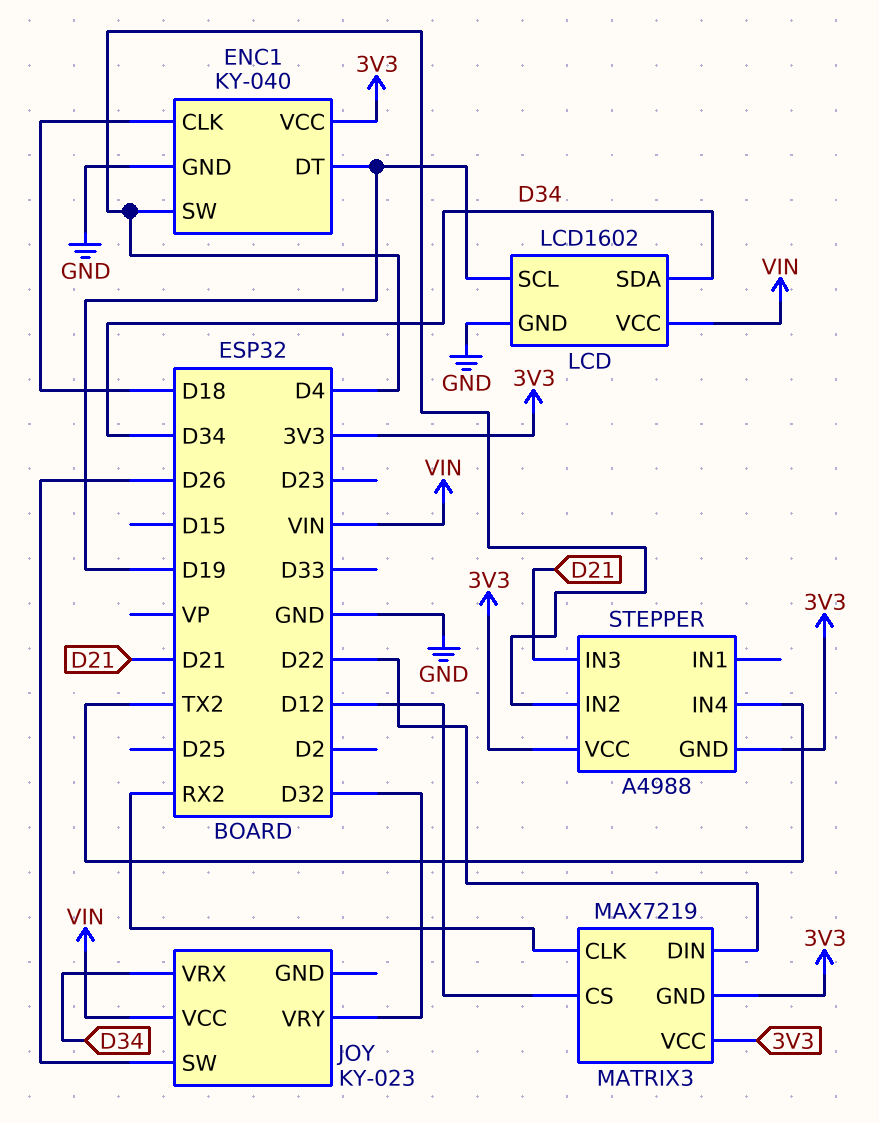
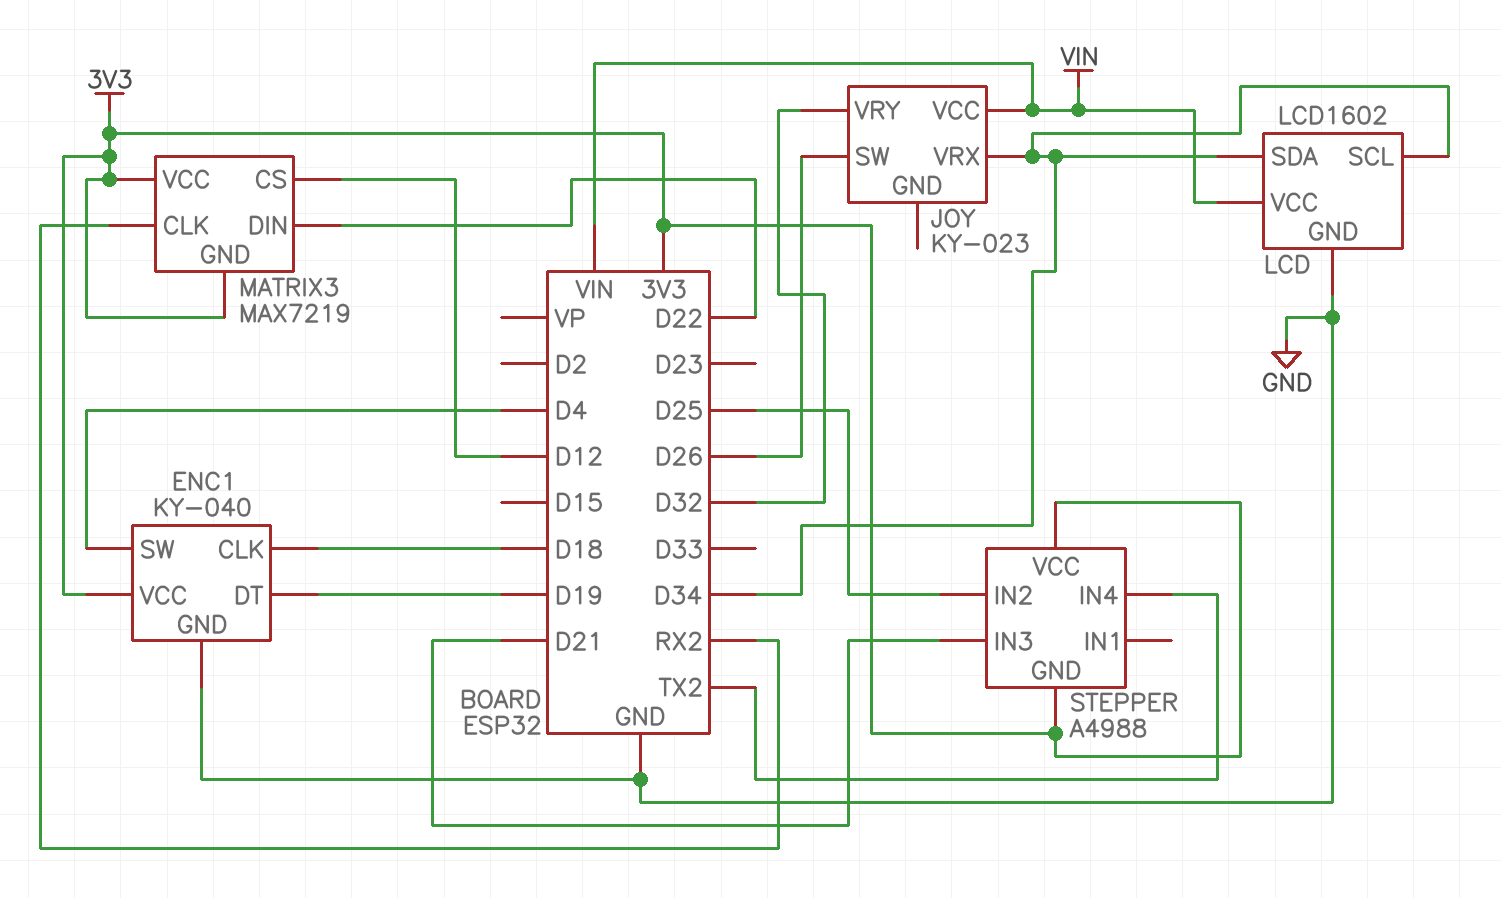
LCD pin SCL: D19 -> D34
STEPPER pin IN2: D4 -> D25

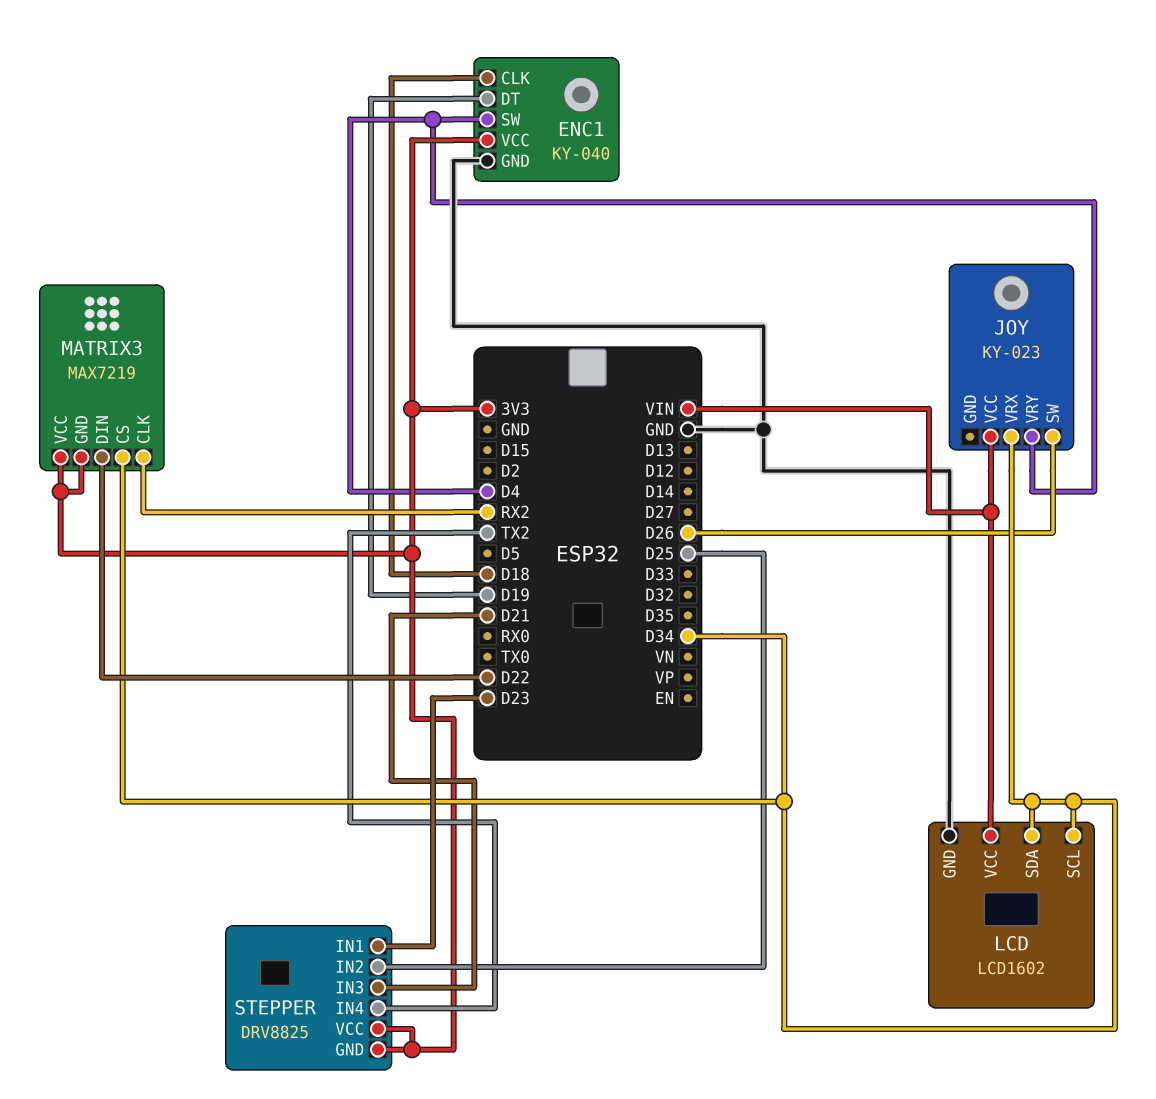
JOY pin VRY: D32 -> D4
MATRIX3 pin CS: D12 -> D34
STEPPER: A4988 -> DRV8825
STEPPER pin IN1: none -> D23

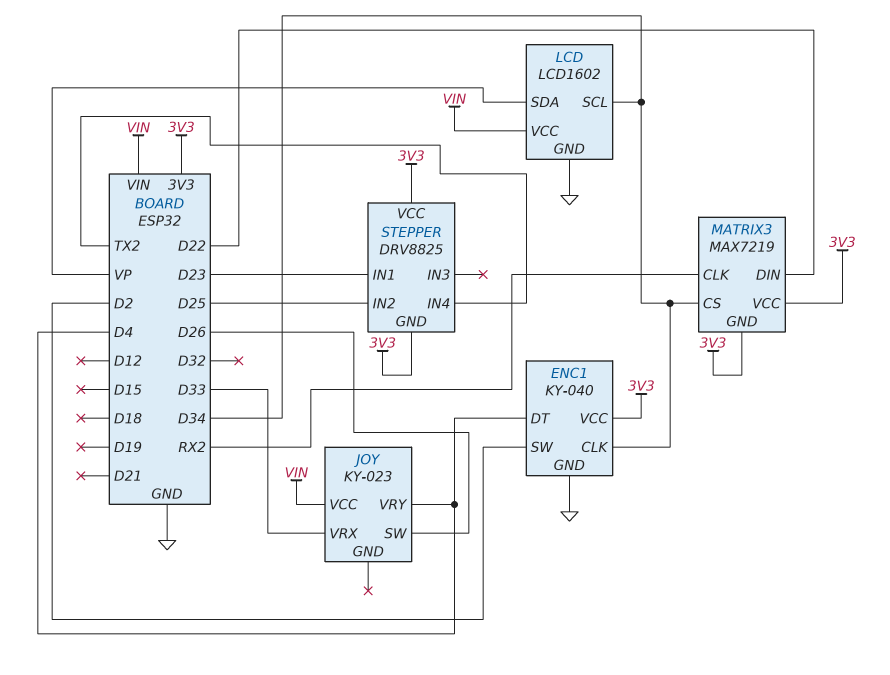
ENC1 pin CLK: D18 -> D34
ENC1 pin DT: D19 -> D4
ENC1 pin SW: D4 -> D2
JOY pin VRX: D34 -> D33
LCD pin SDA: D34 -> VP
STEPPER pin IN3: D21 -> none

